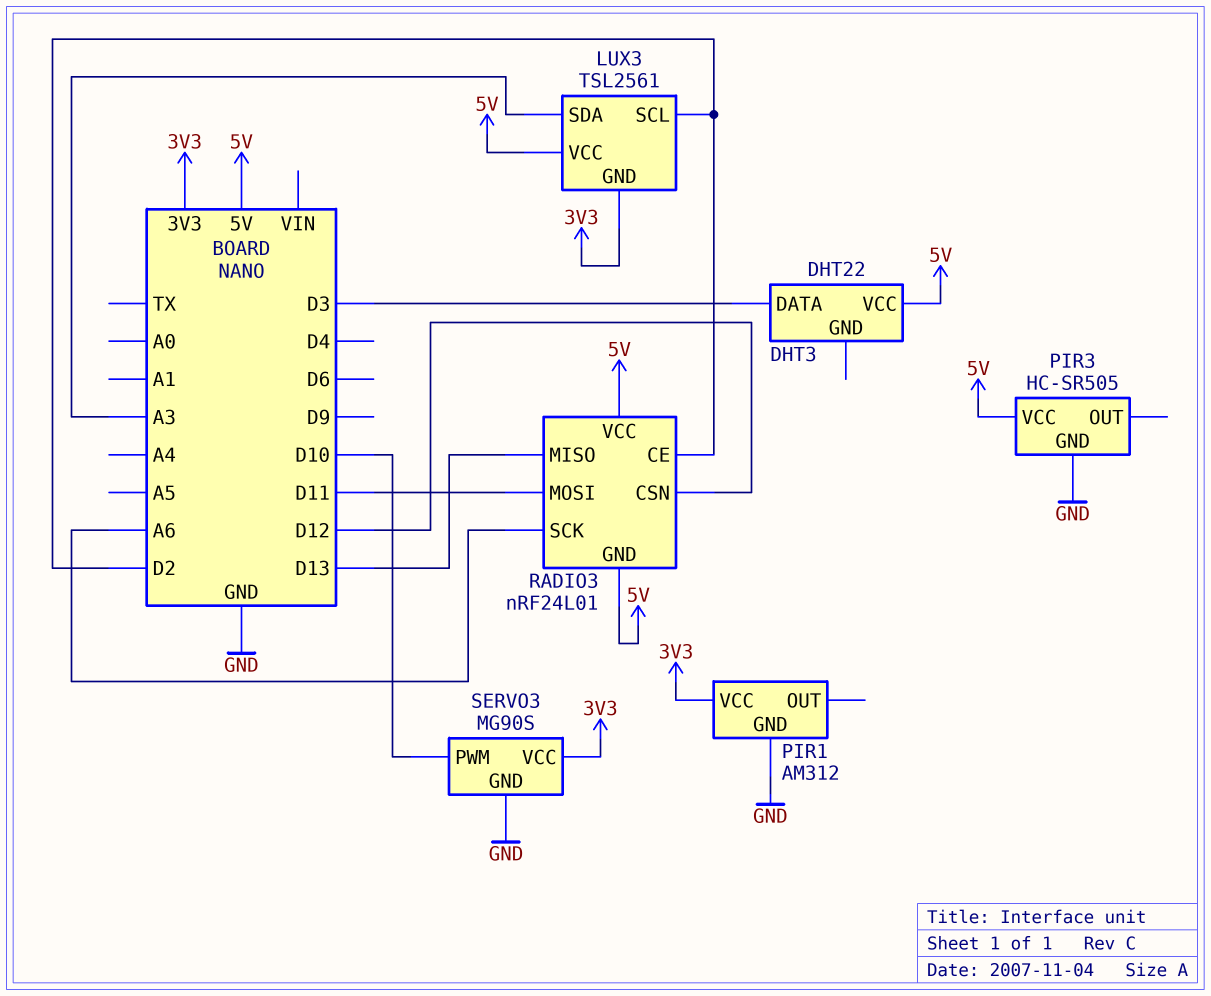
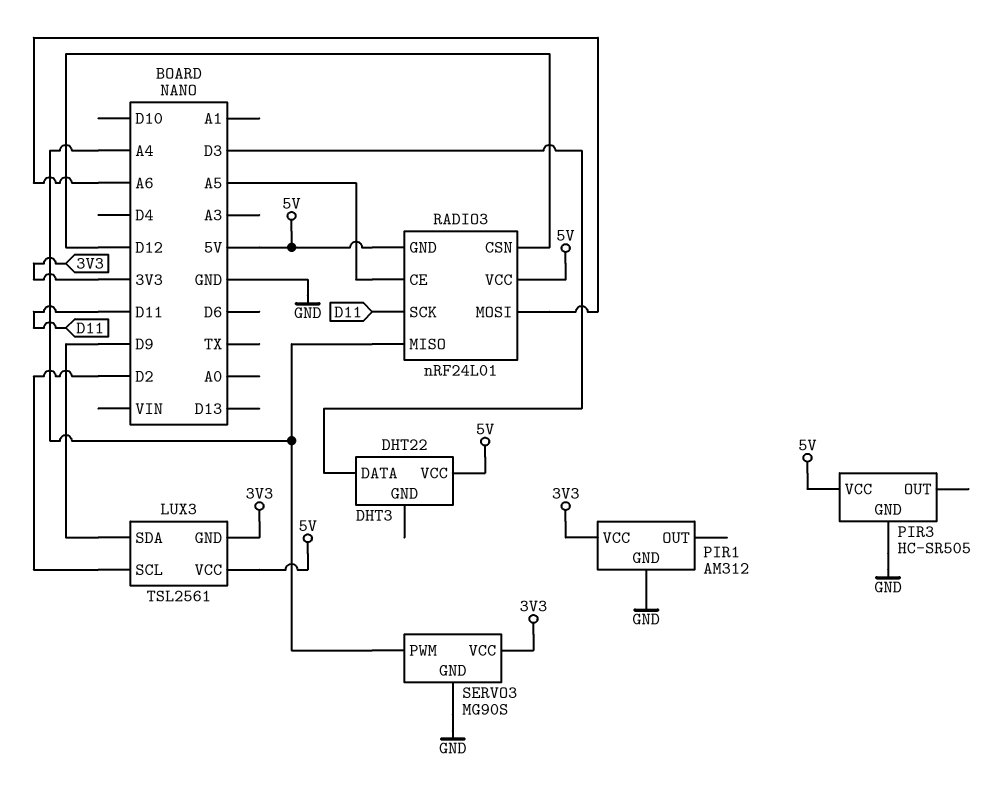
LUX3 pin SDA: A3 -> D9
RADIO3 pin CE: D2 -> A5
RADIO3 pin MISO: D13 -> A4
RADIO3 pin MOSI: D11 -> A6
RADIO3 pin SCK: A6 -> D11
SERVO3 pin PWM: D10 -> A4

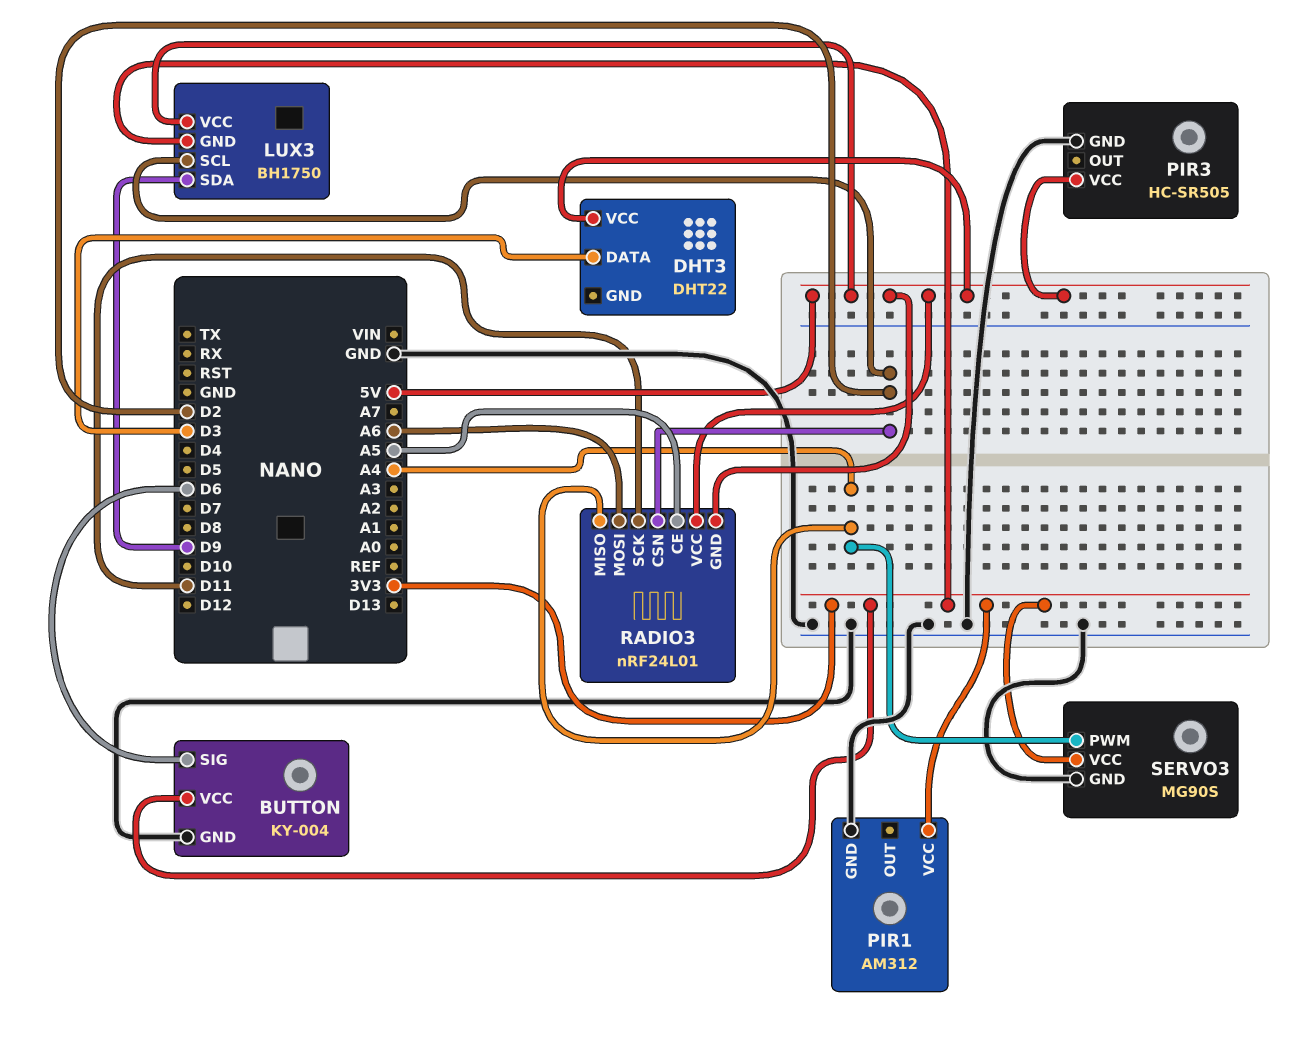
BUTTON: none -> KY-004
BUTTON pin GND: none -> GND
BUTTON pin SIG: none -> D6
BUTTON pin VCC: none -> 3V3
LUX3: TSL2561 -> BH1750
RADIO3 pin CSN: D12 -> D2

